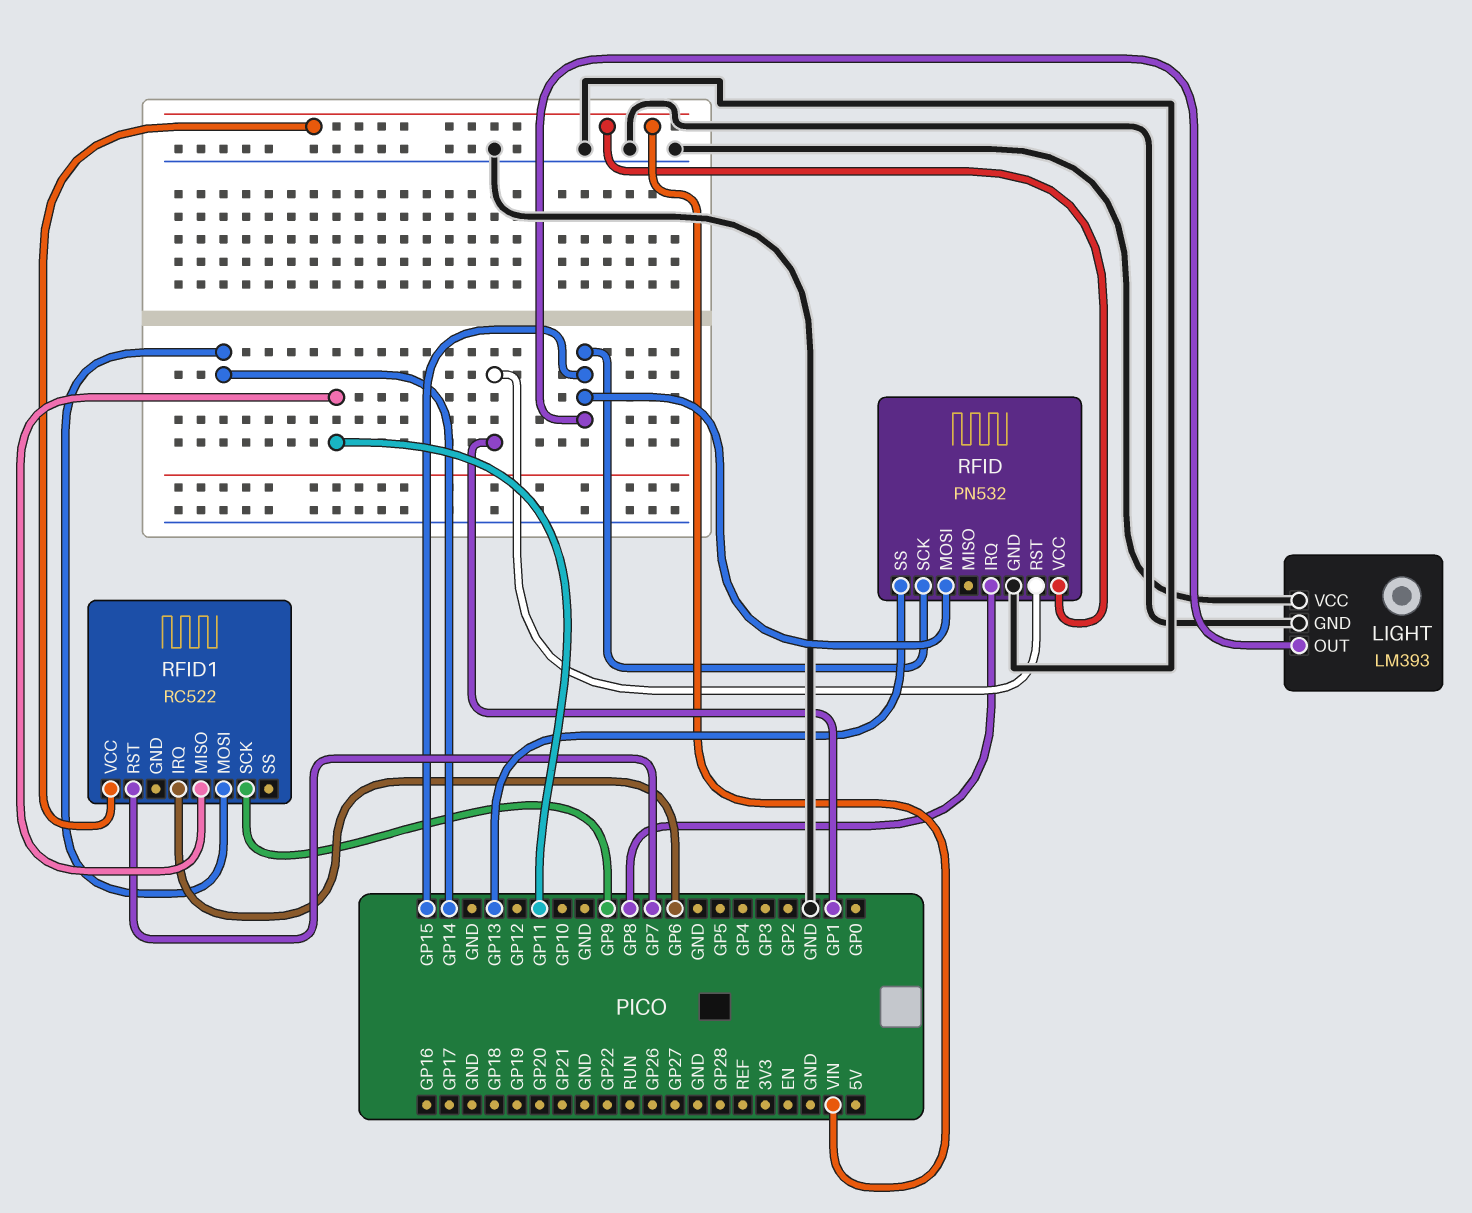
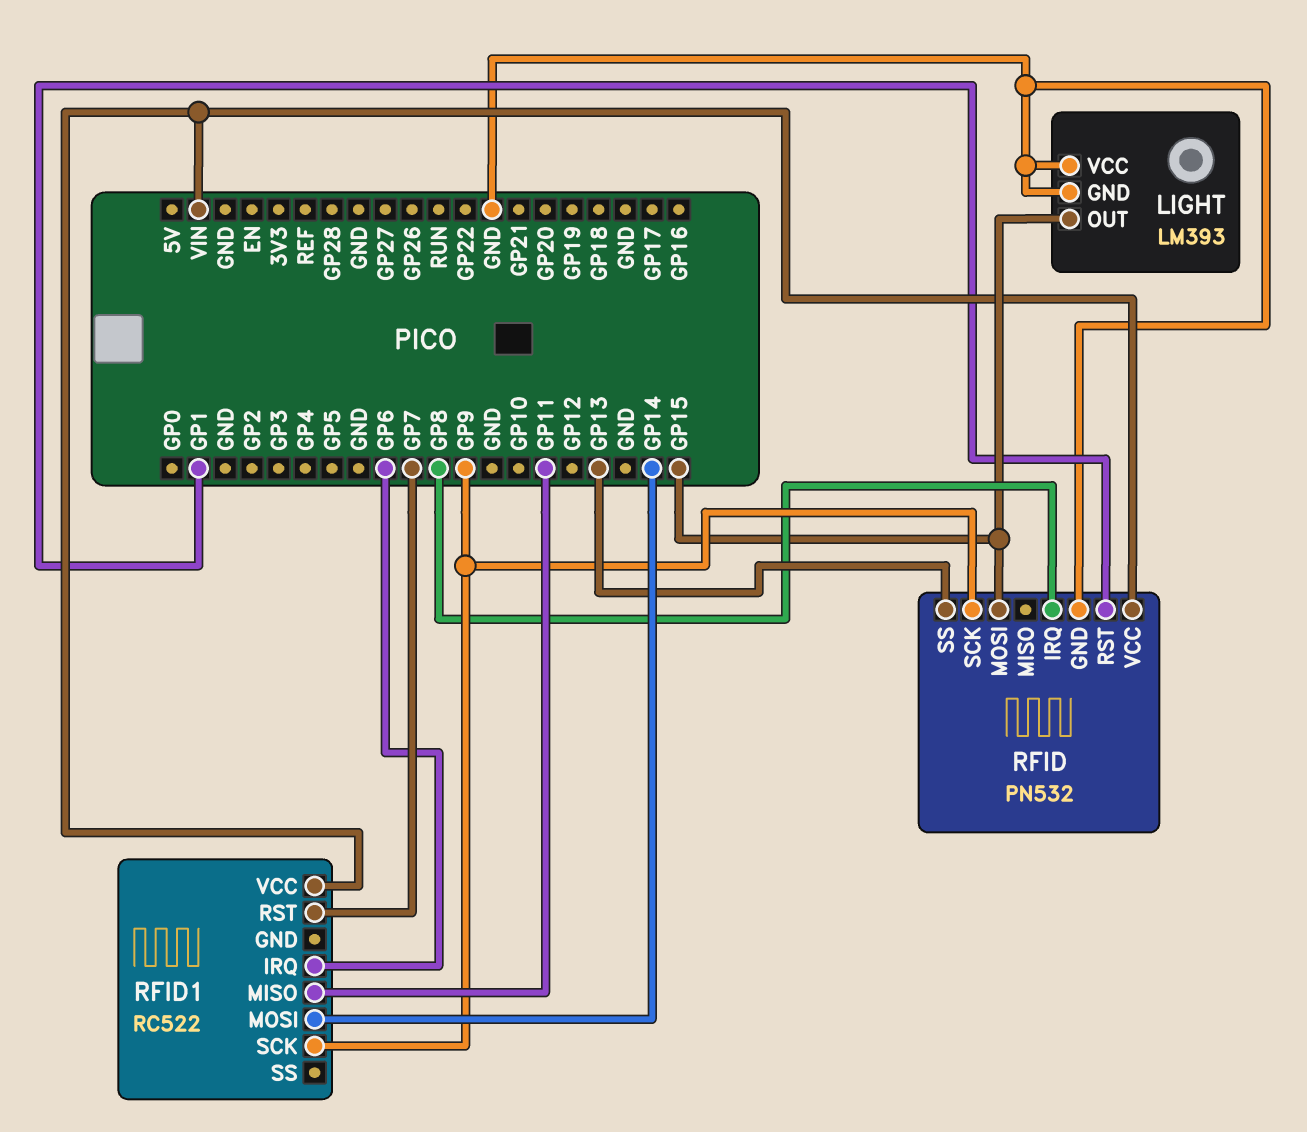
RFID pin SCK: GP15 -> GP9

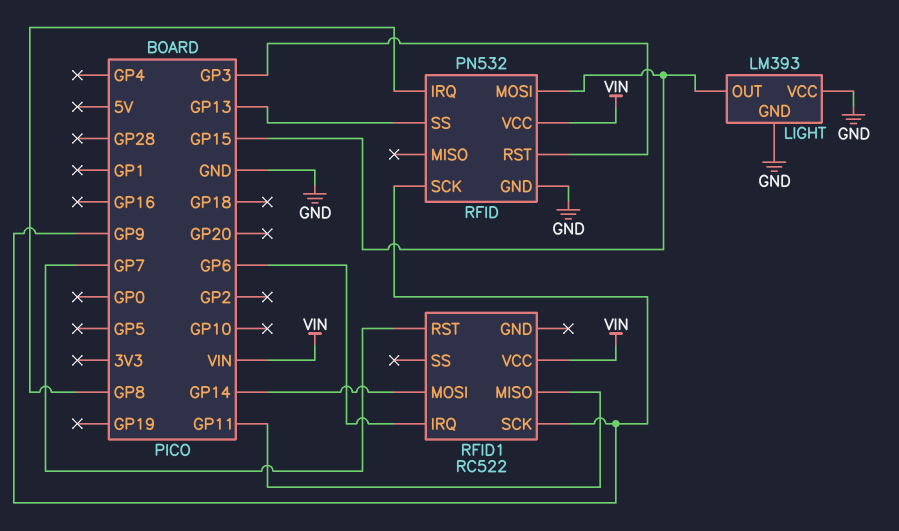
RFID pin RST: GP1 -> GP3

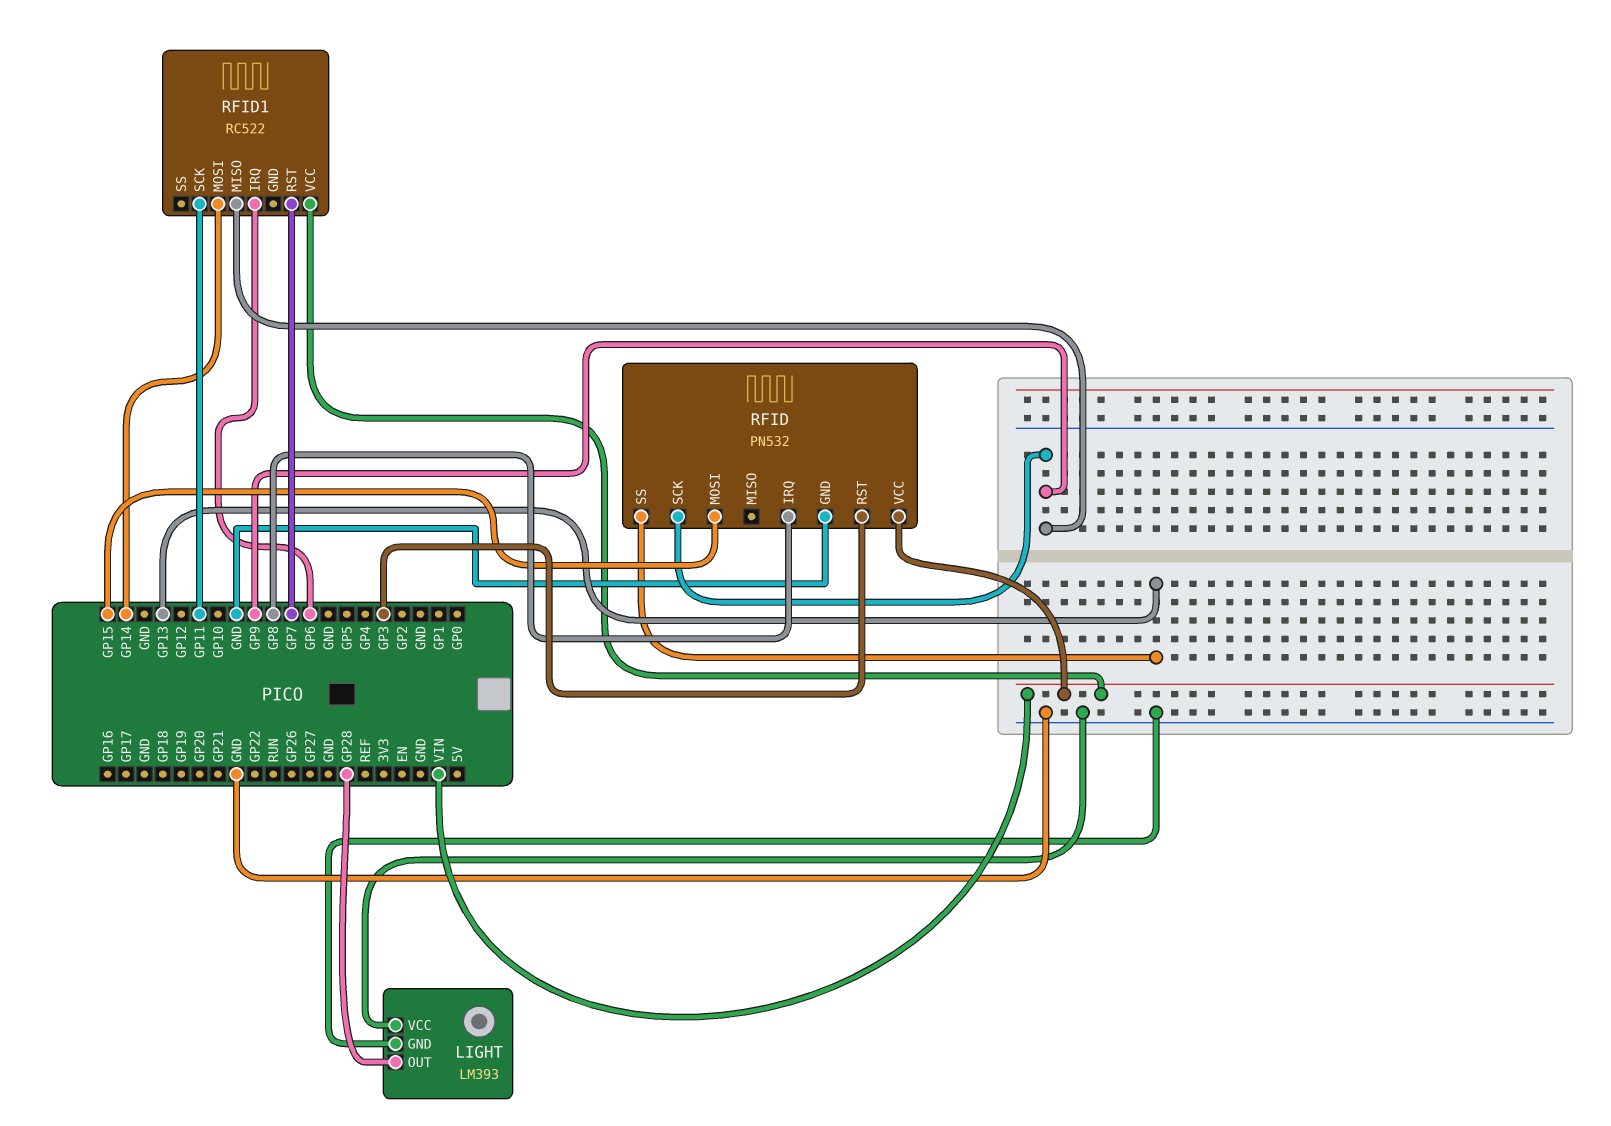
LIGHT pin OUT: GP15 -> GP28
RFID1 pin MISO: GP11 -> GP9
RFID1 pin SCK: GP9 -> GP11

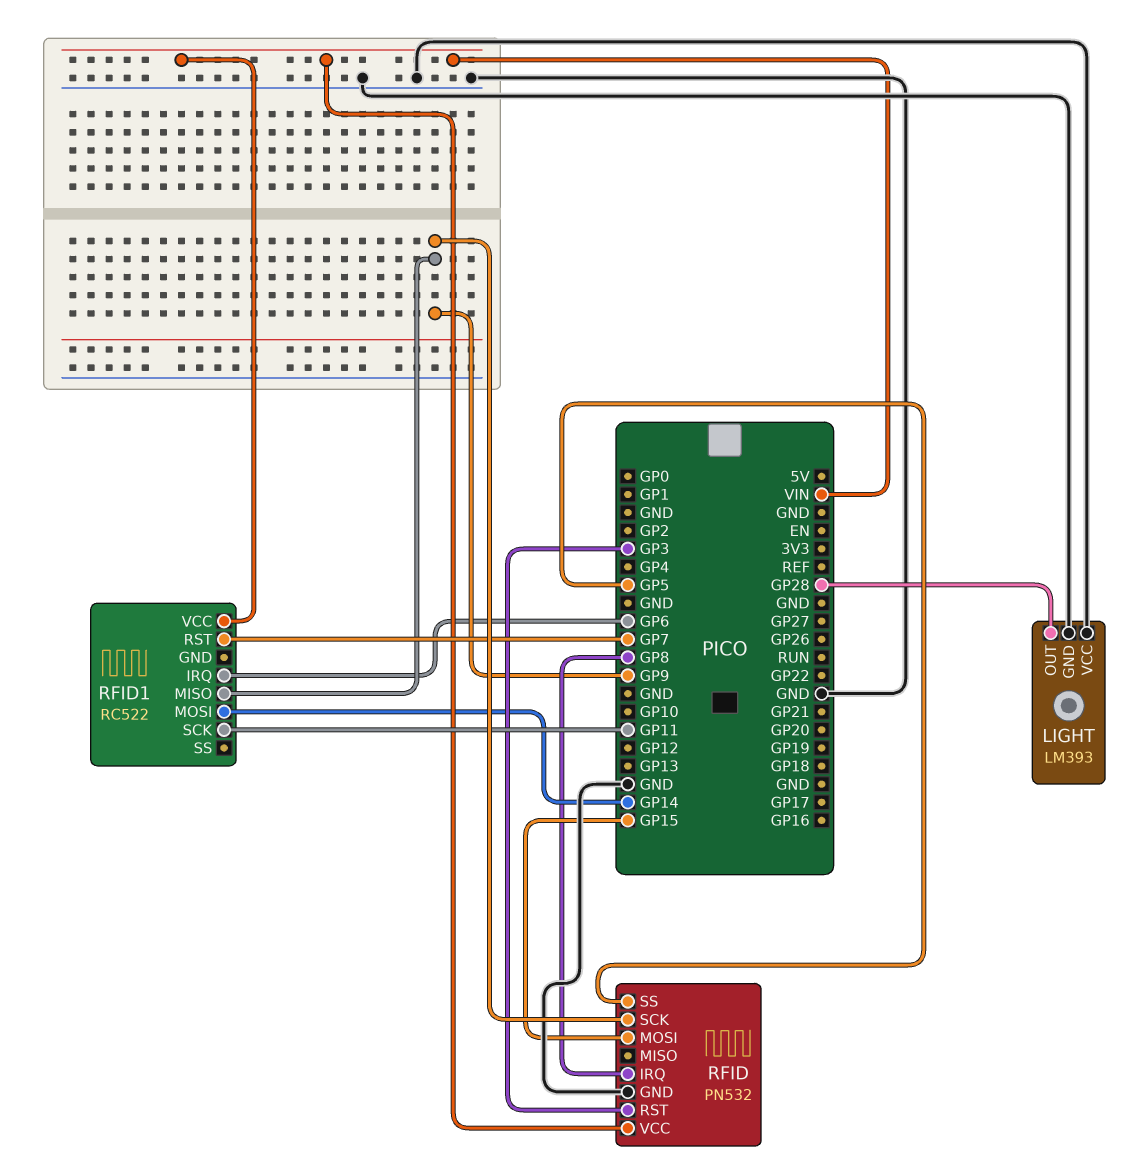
RFID pin SS: GP13 -> GP5

